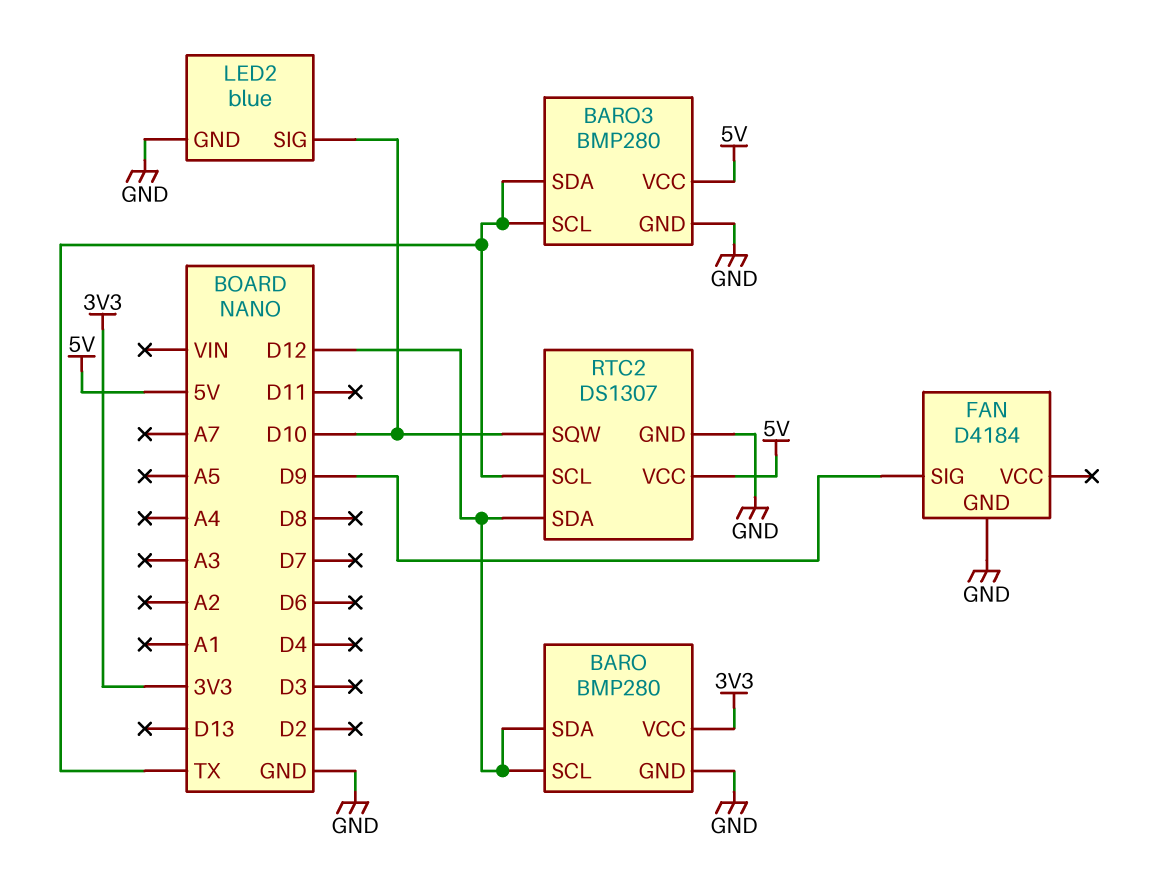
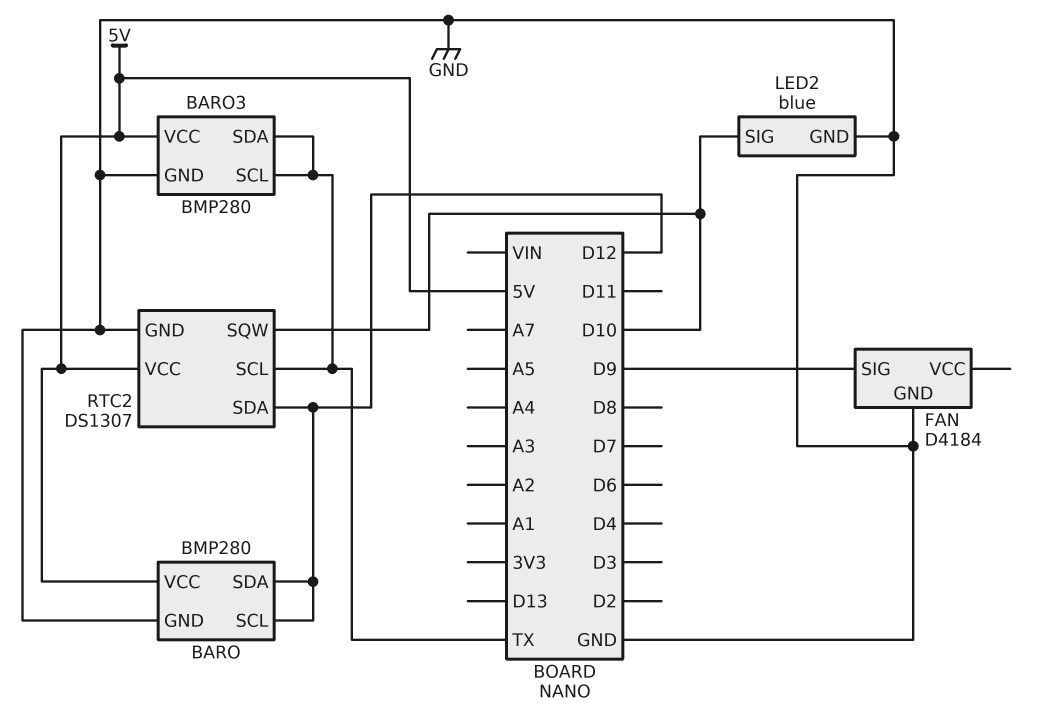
BARO pin VCC: 3V3 -> 5V

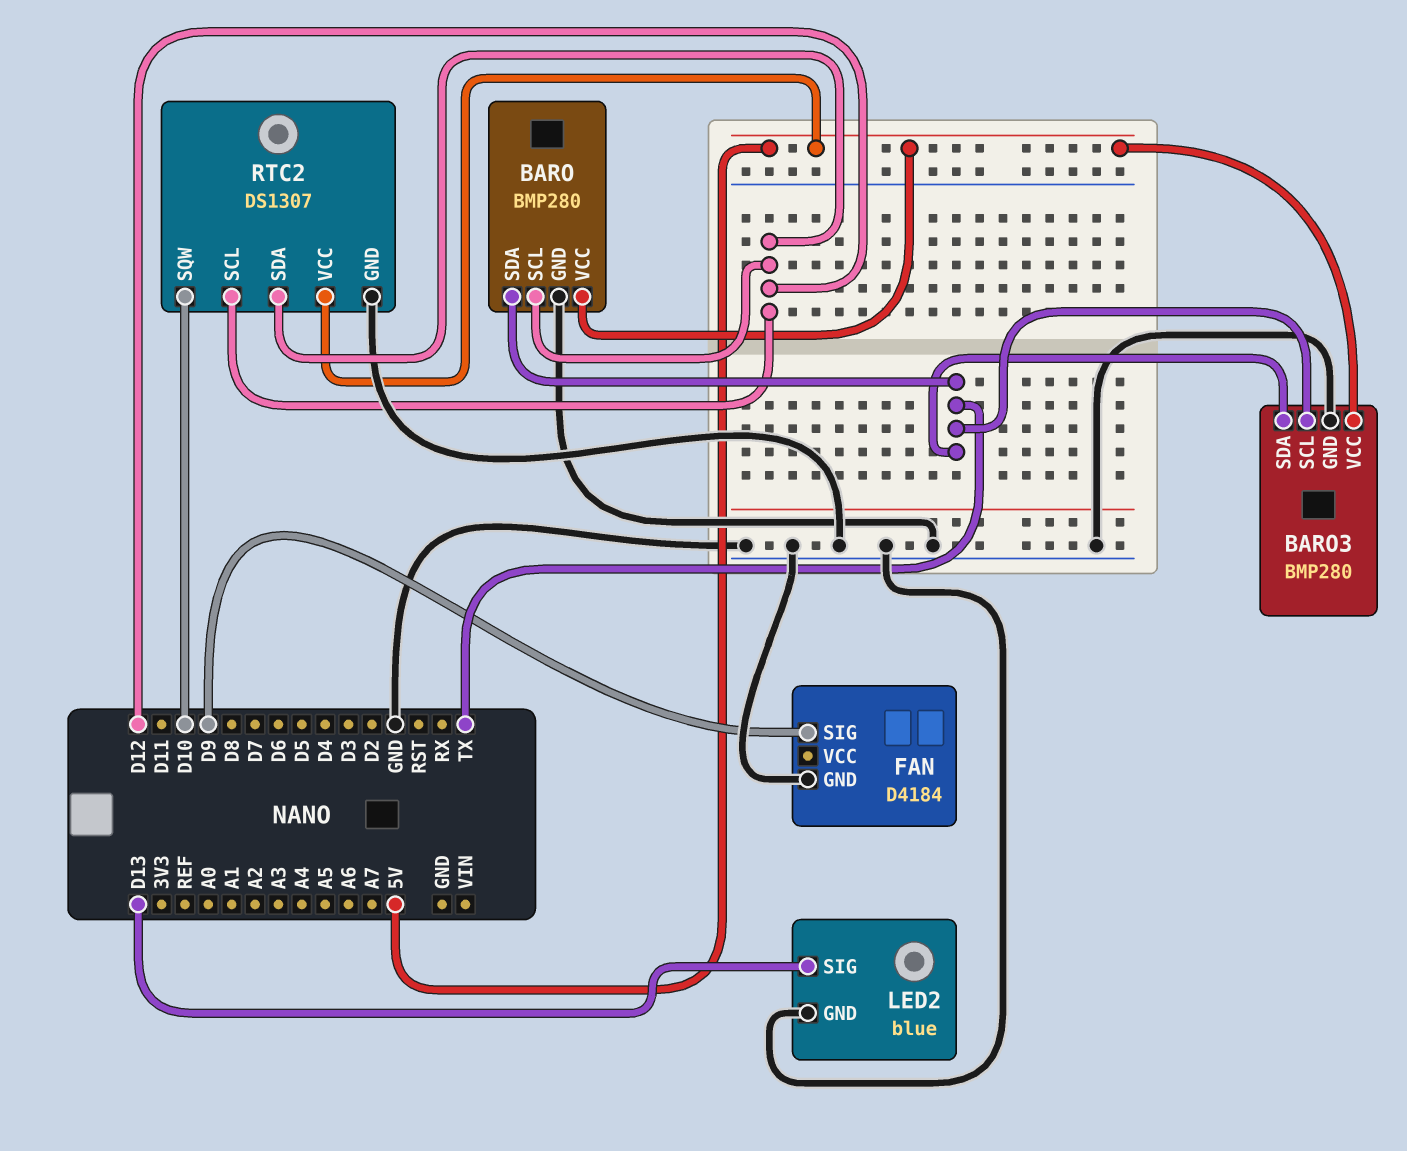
BARO pin SDA: D12 -> TX
LED2 pin SIG: D10 -> D13
RTC2 pin SCL: TX -> D12

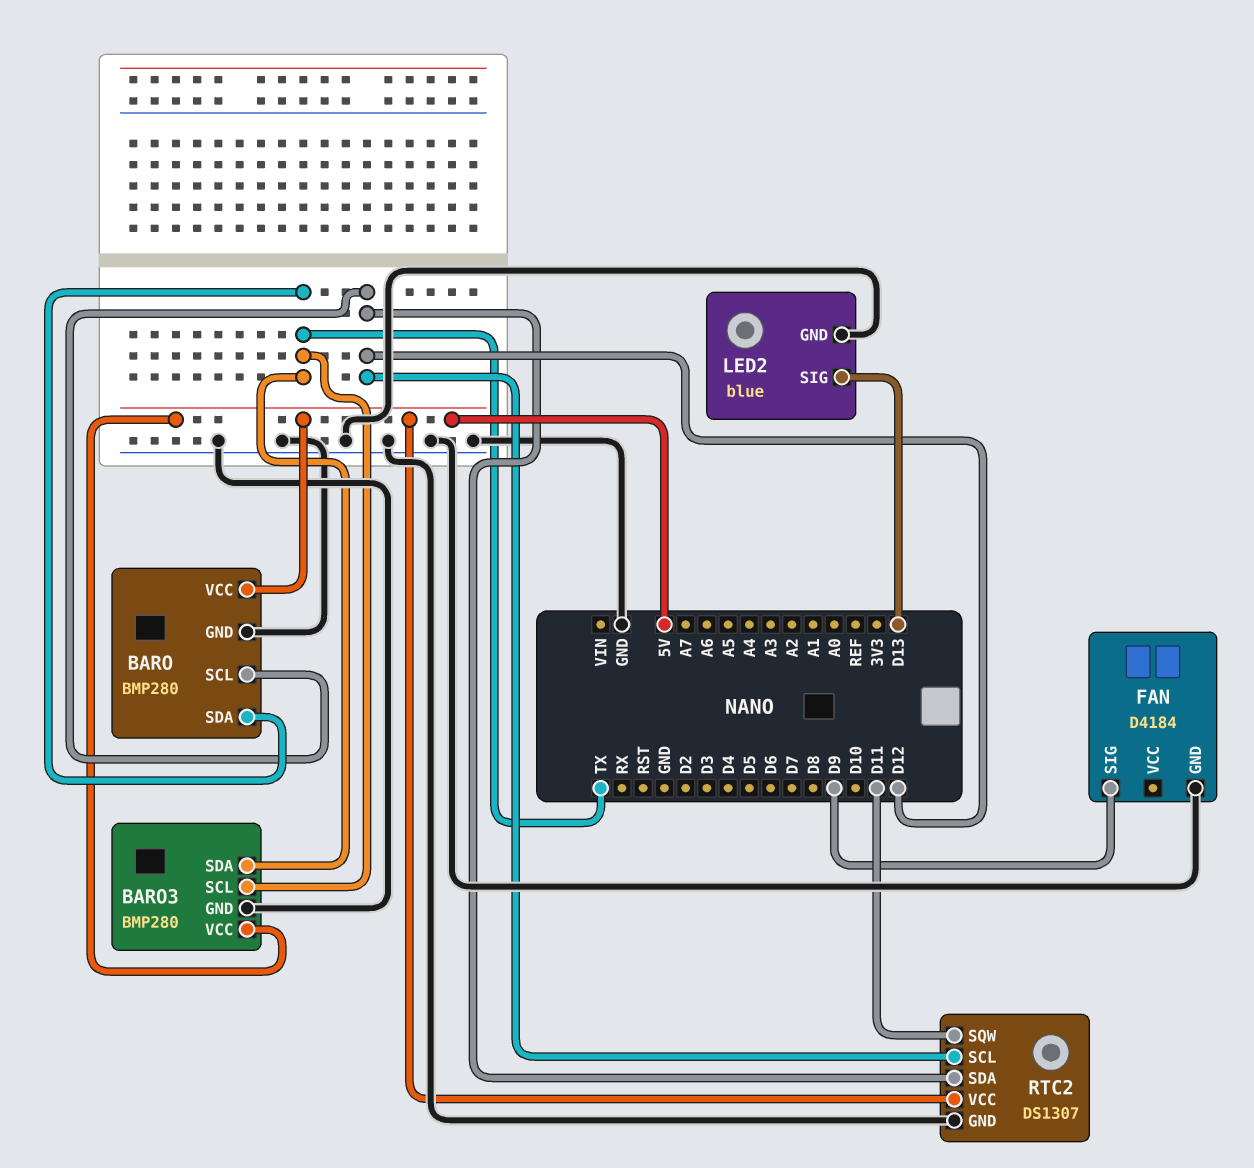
RTC2 pin SQW: D10 -> D11

